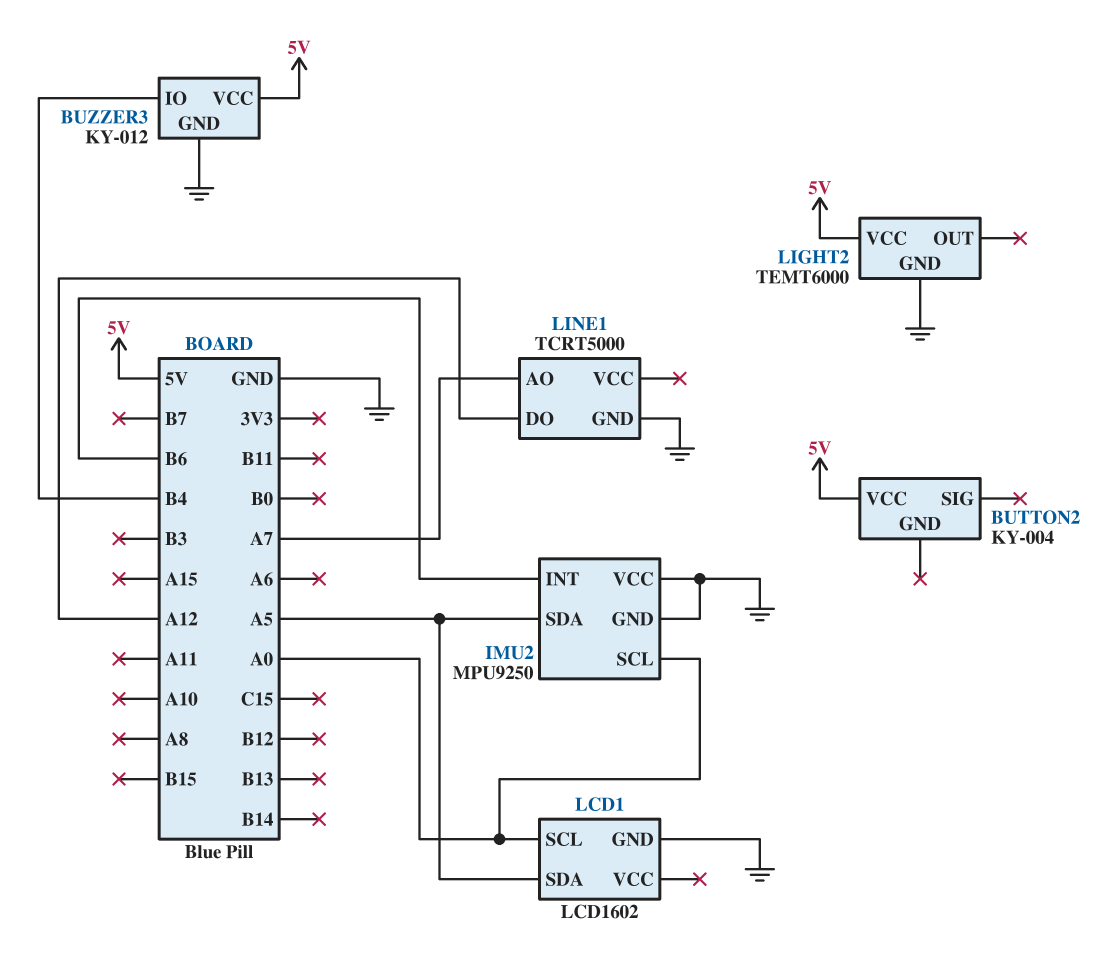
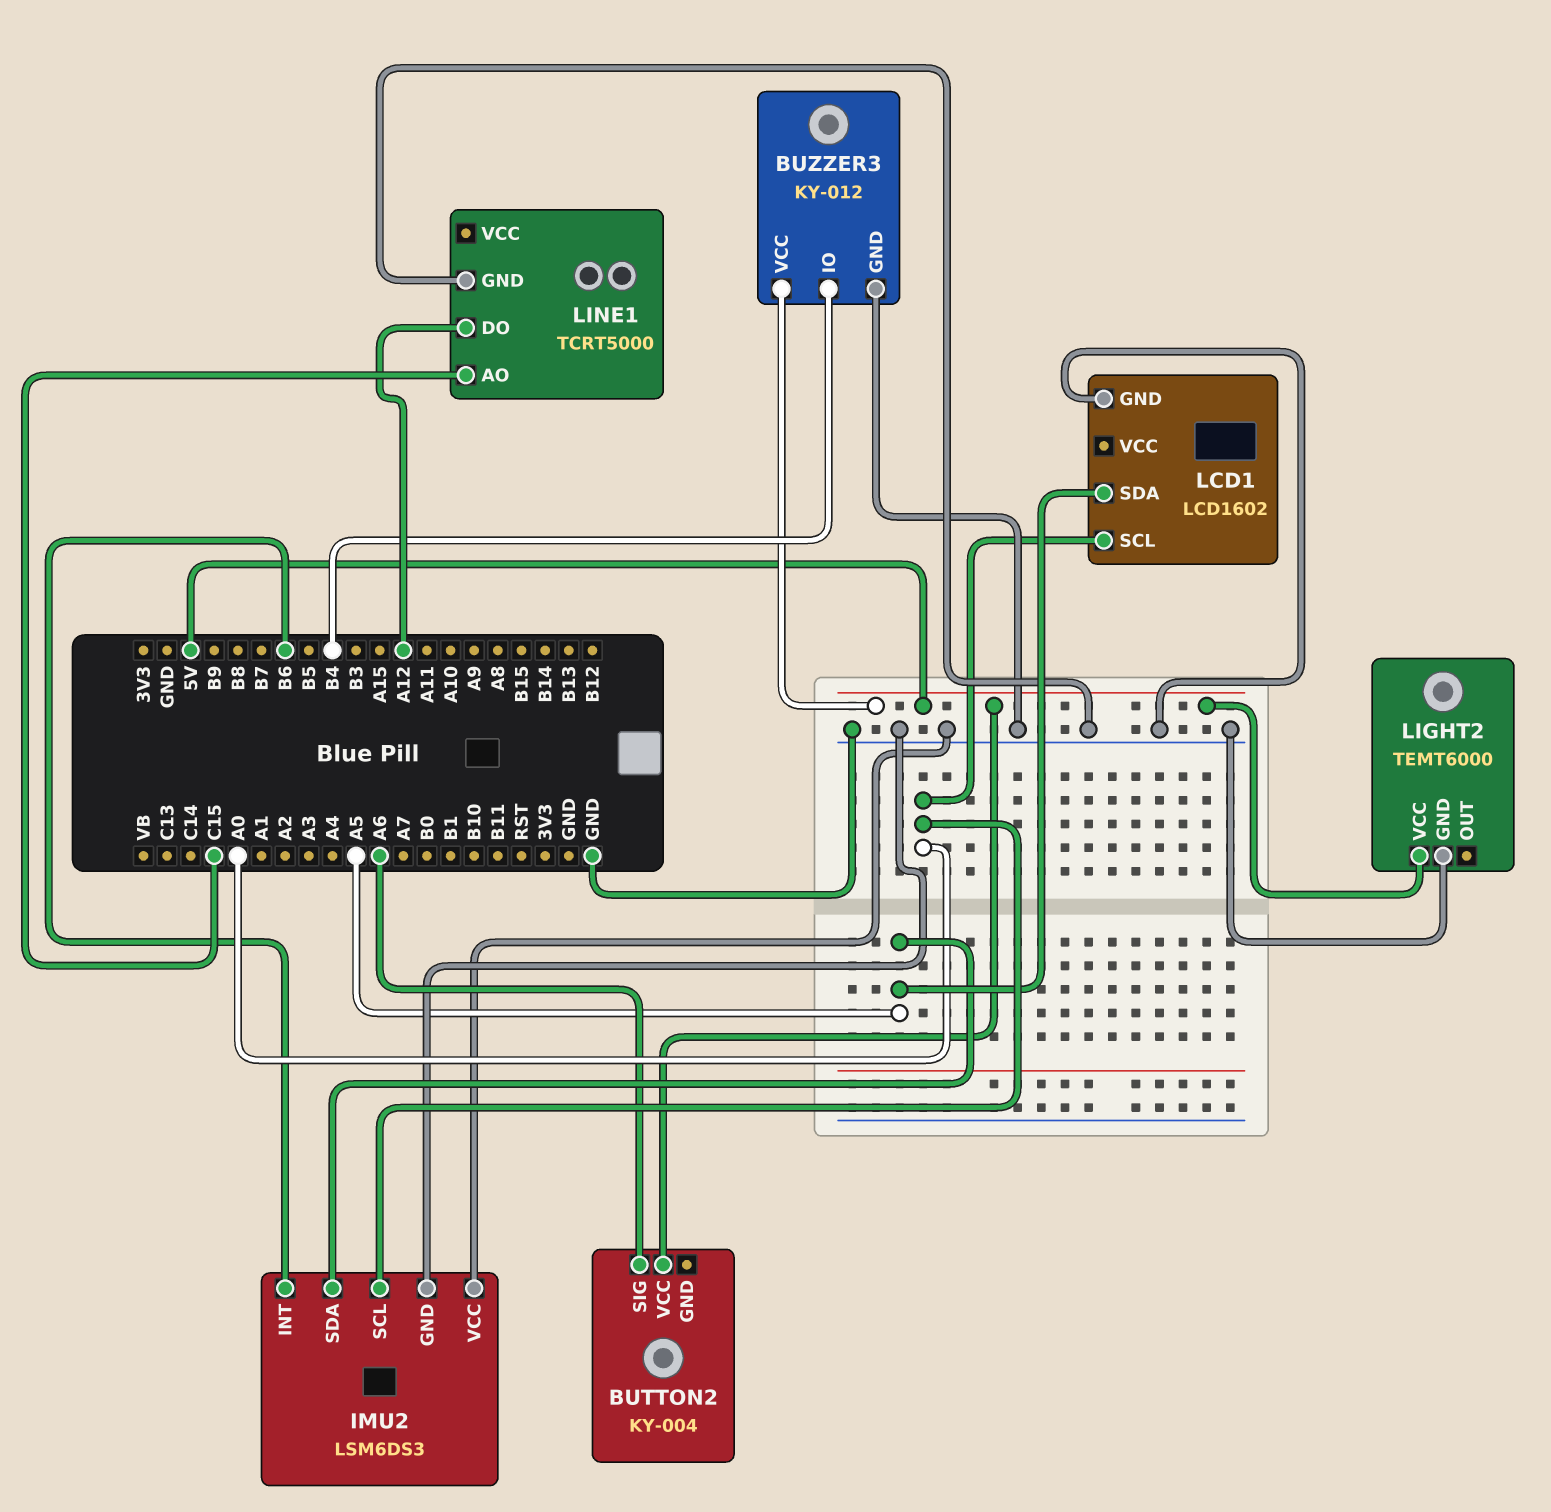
BUTTON2 pin SIG: none -> A6
IMU2: MPU9250 -> LSM6DS3
LINE1 pin AO: A7 -> C15

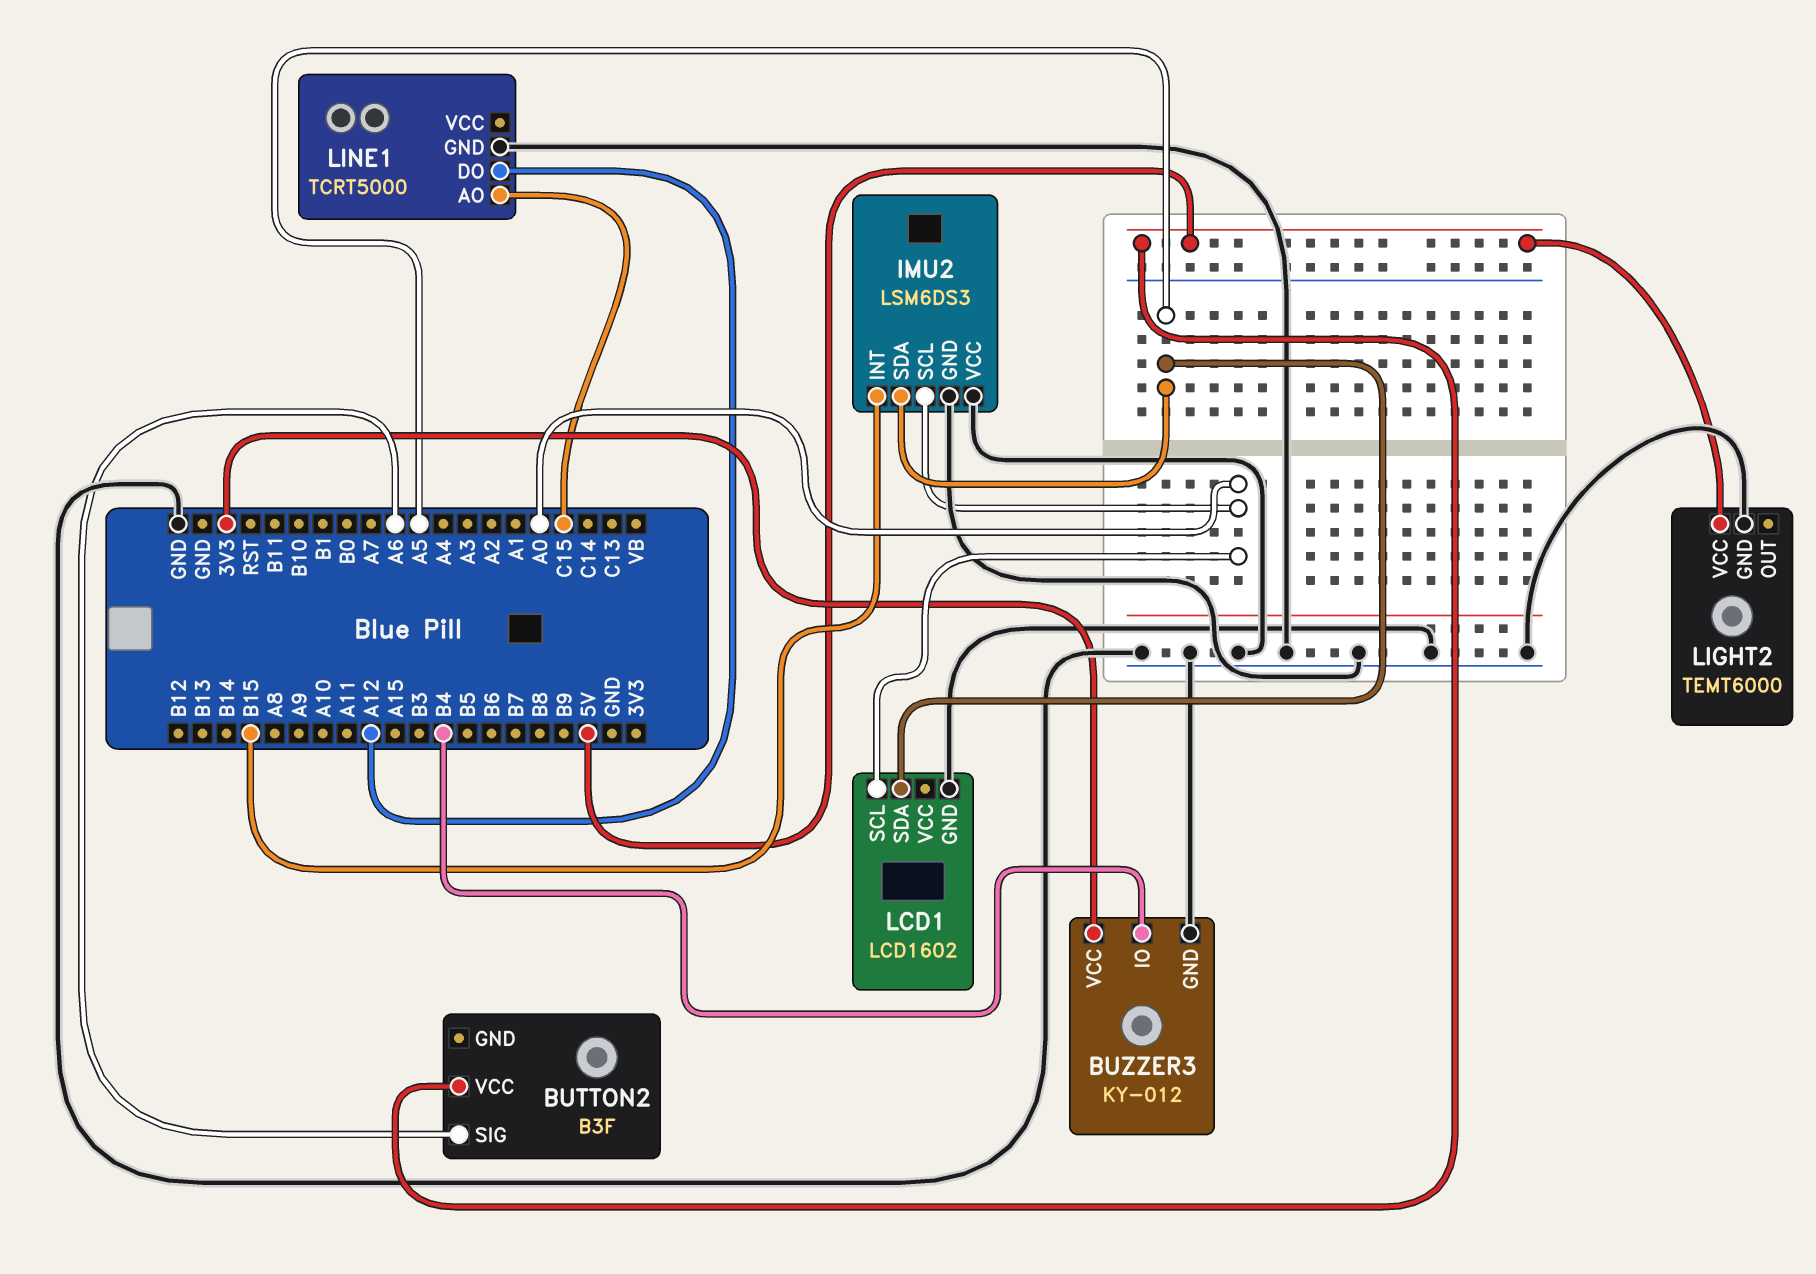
BUTTON2: KY-004 -> B3F
BUZZER3 pin VCC: 5V -> 3V3
IMU2 pin INT: B6 -> B15

